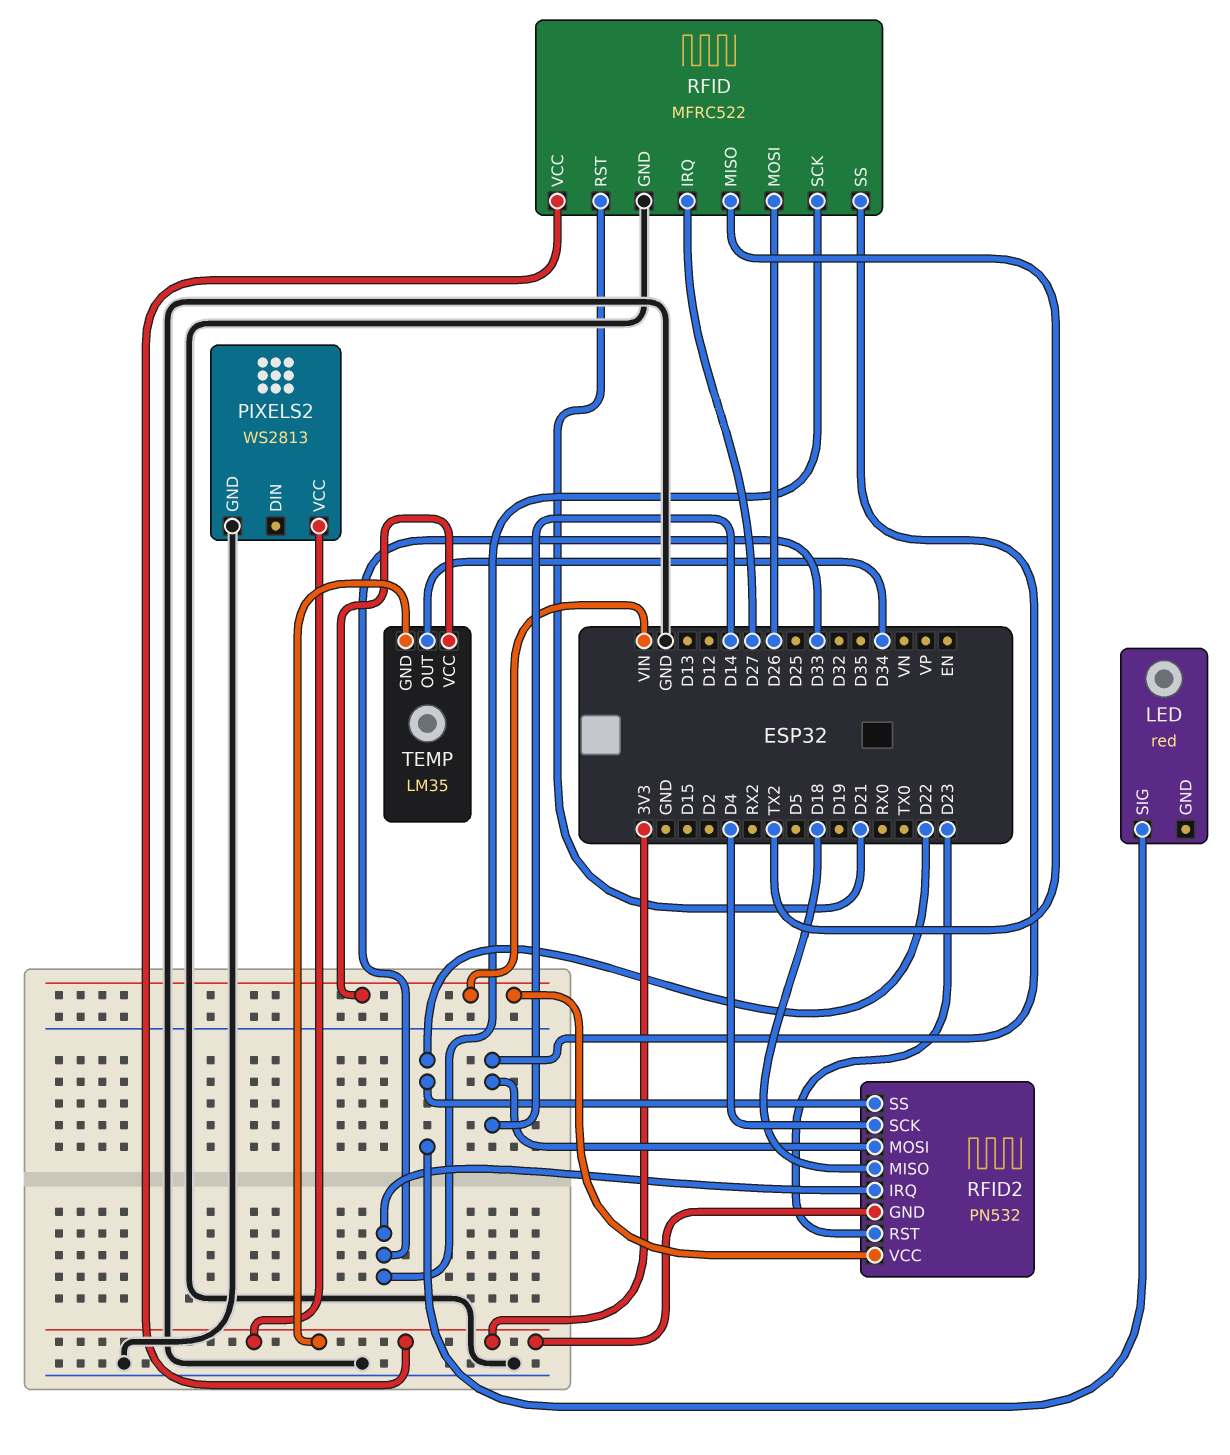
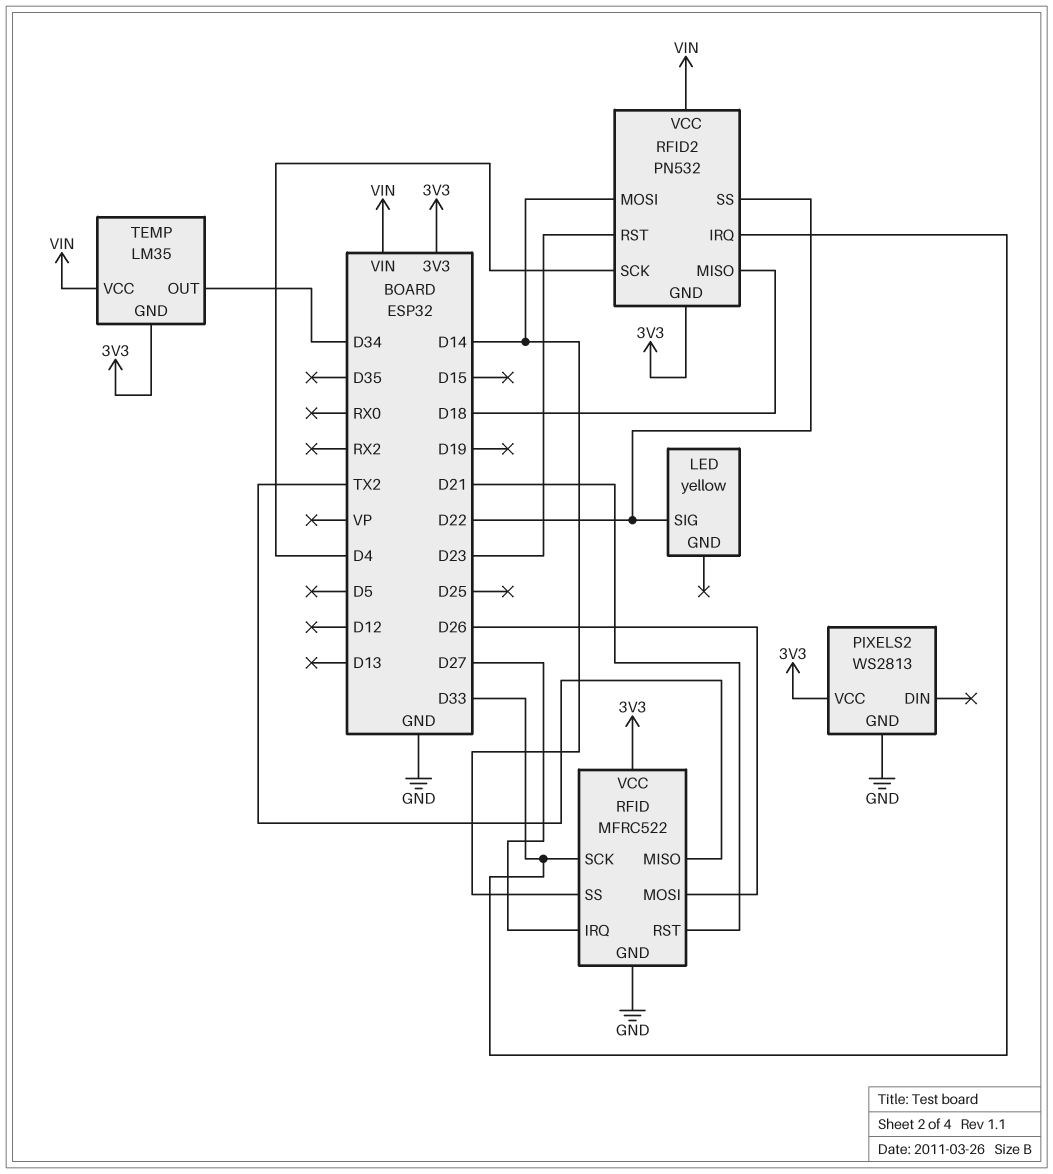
LED: red -> yellow

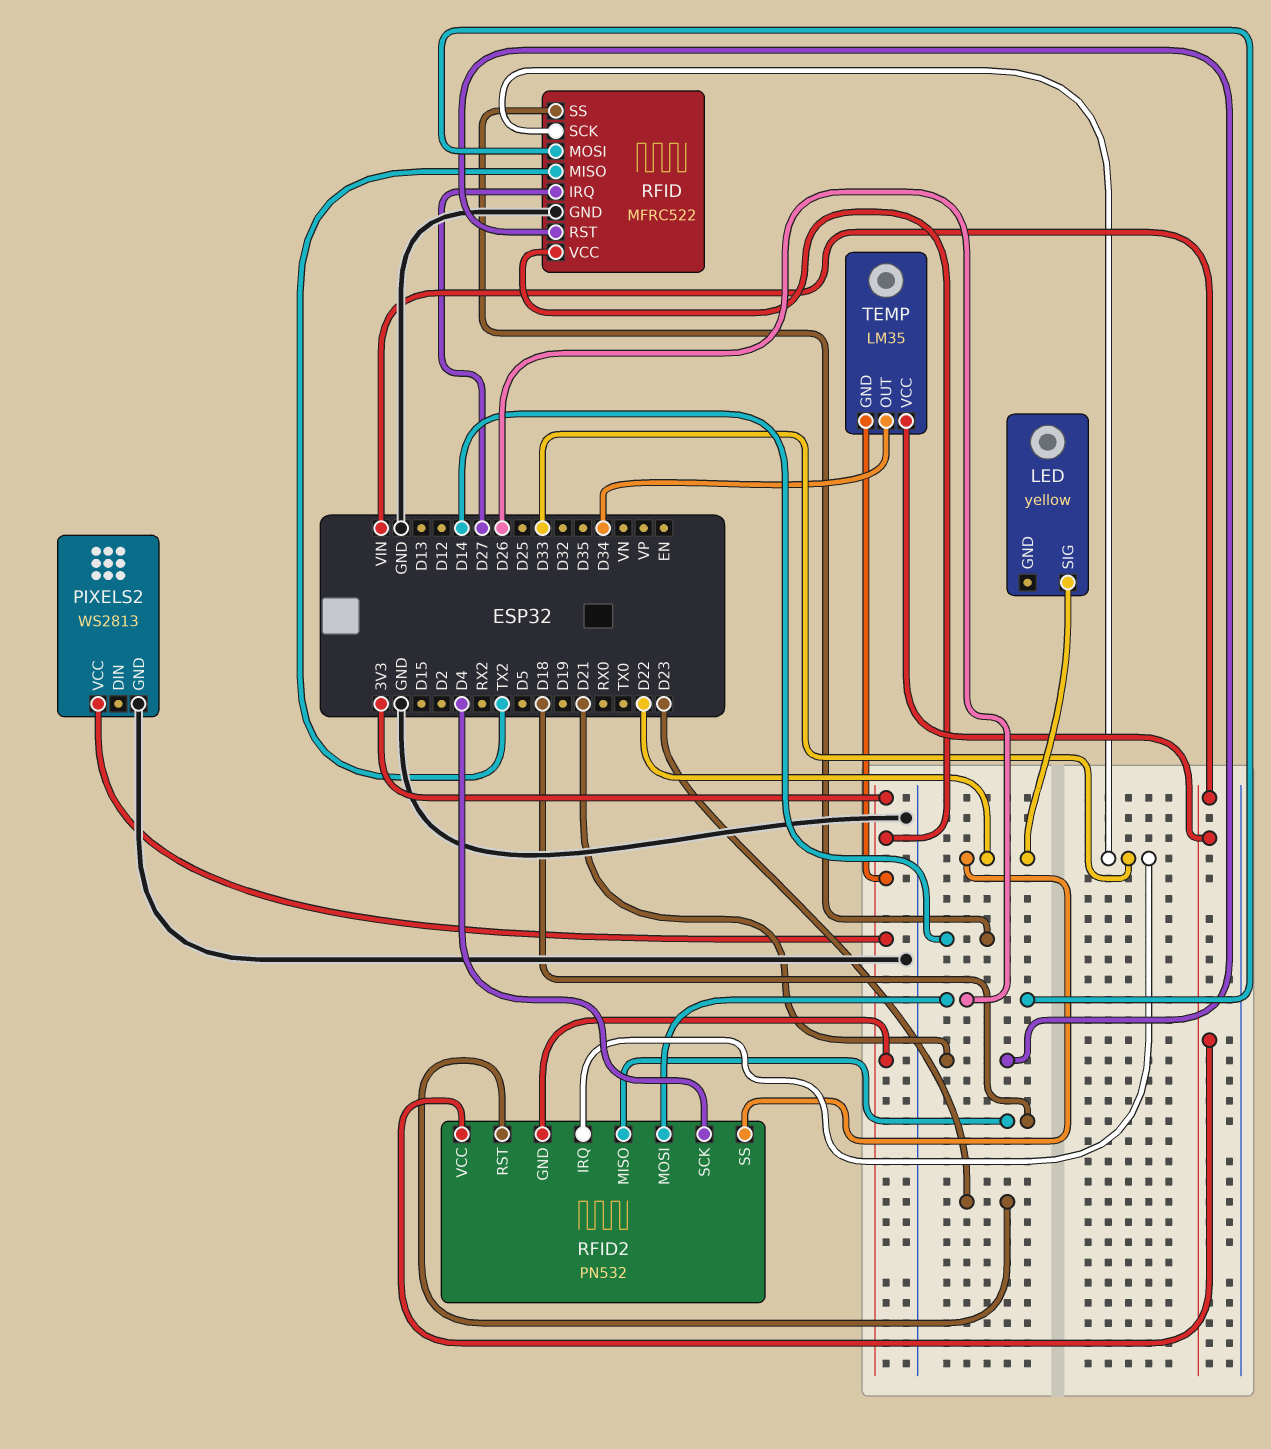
RFID2 pin MOSI: D14 -> D26

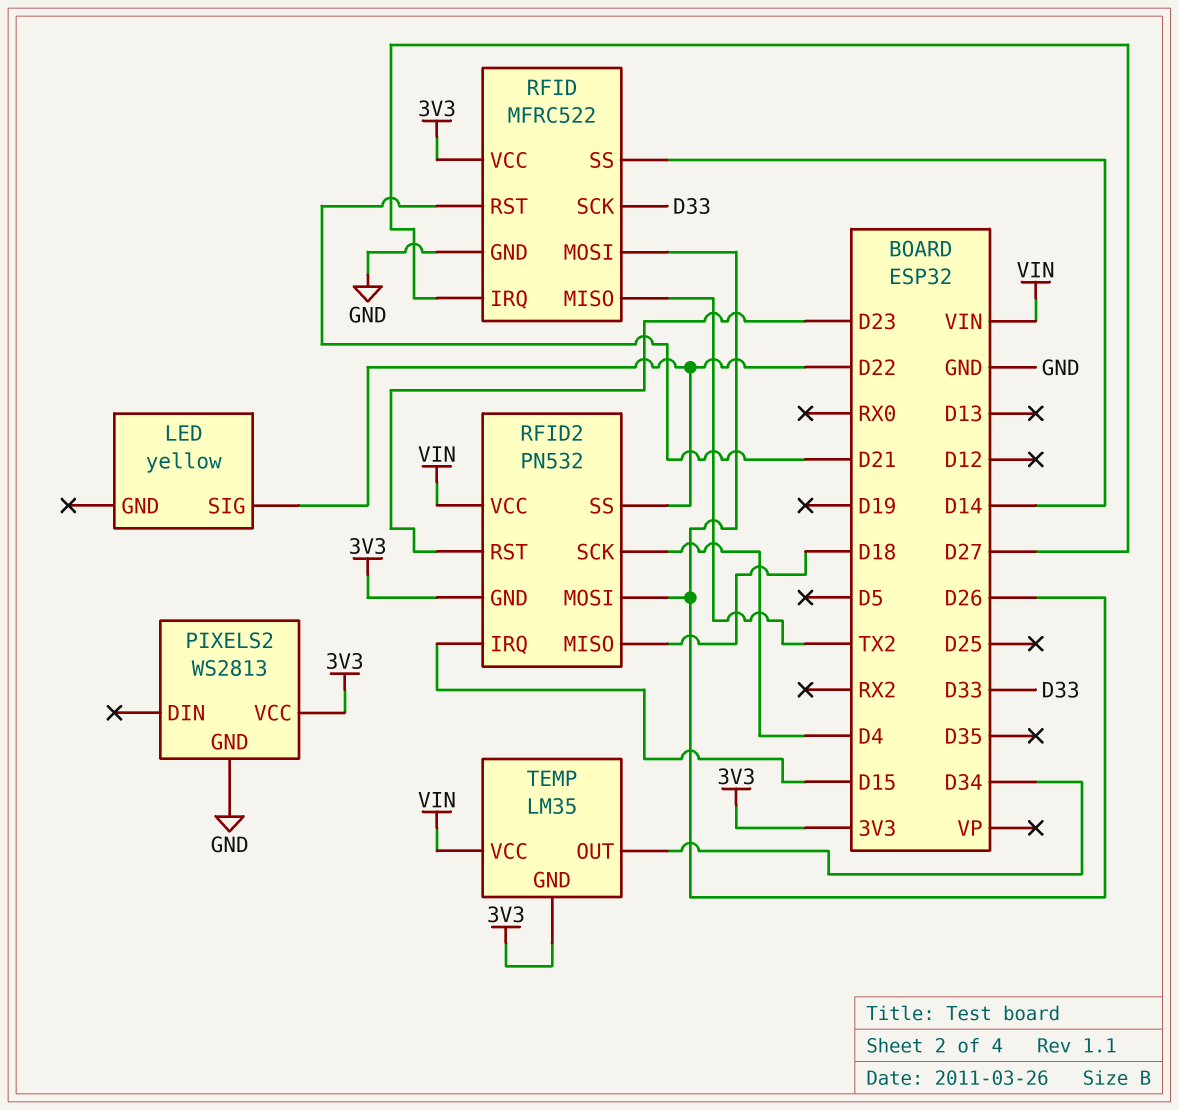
RFID2 pin IRQ: D33 -> D15

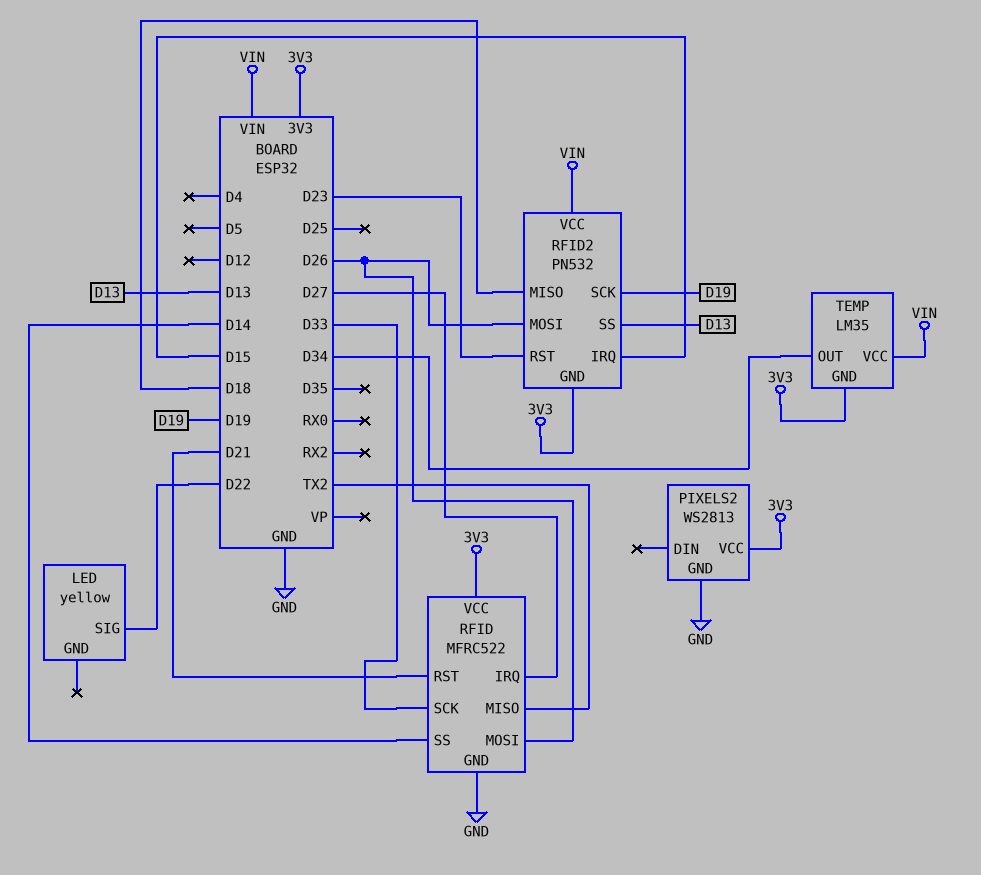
RFID2 pin SCK: D4 -> D19
RFID2 pin SS: D22 -> D13

